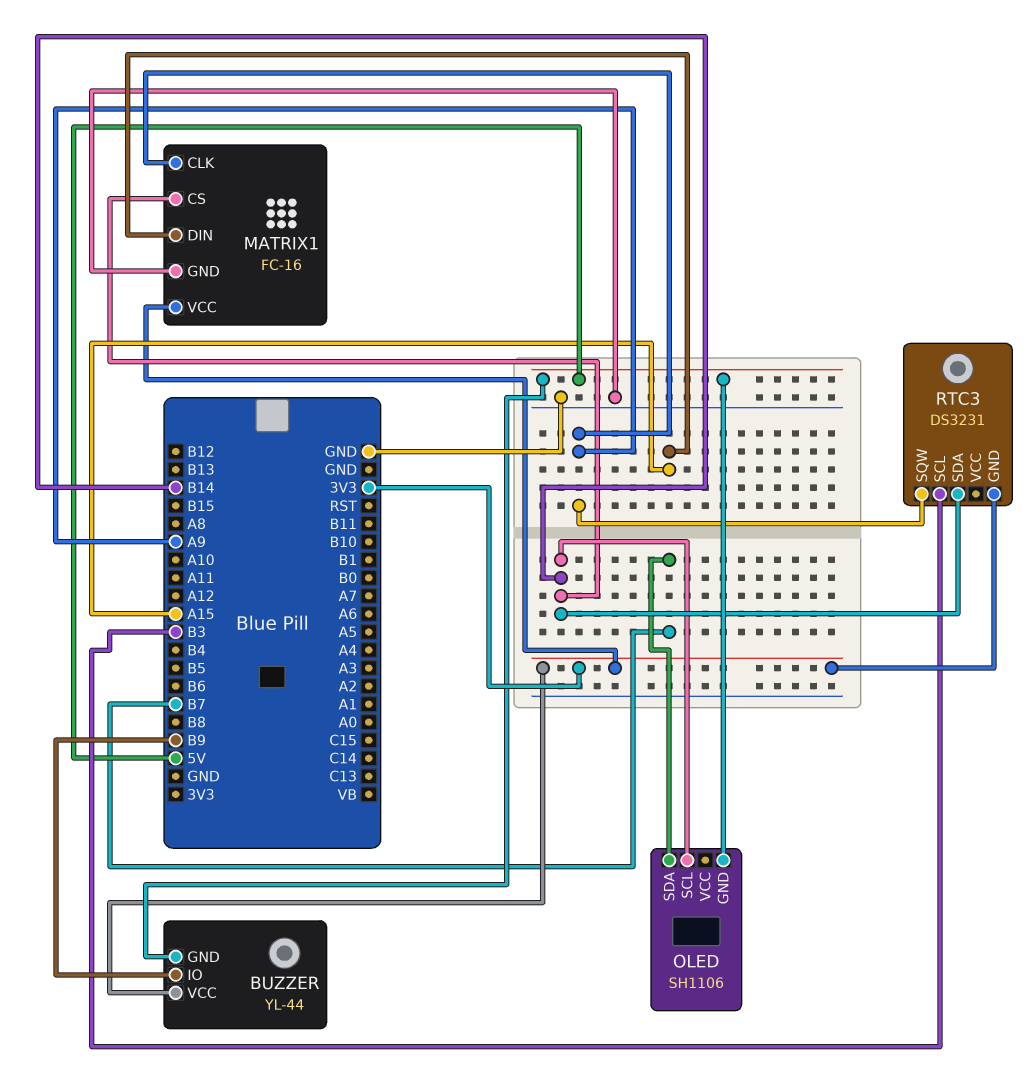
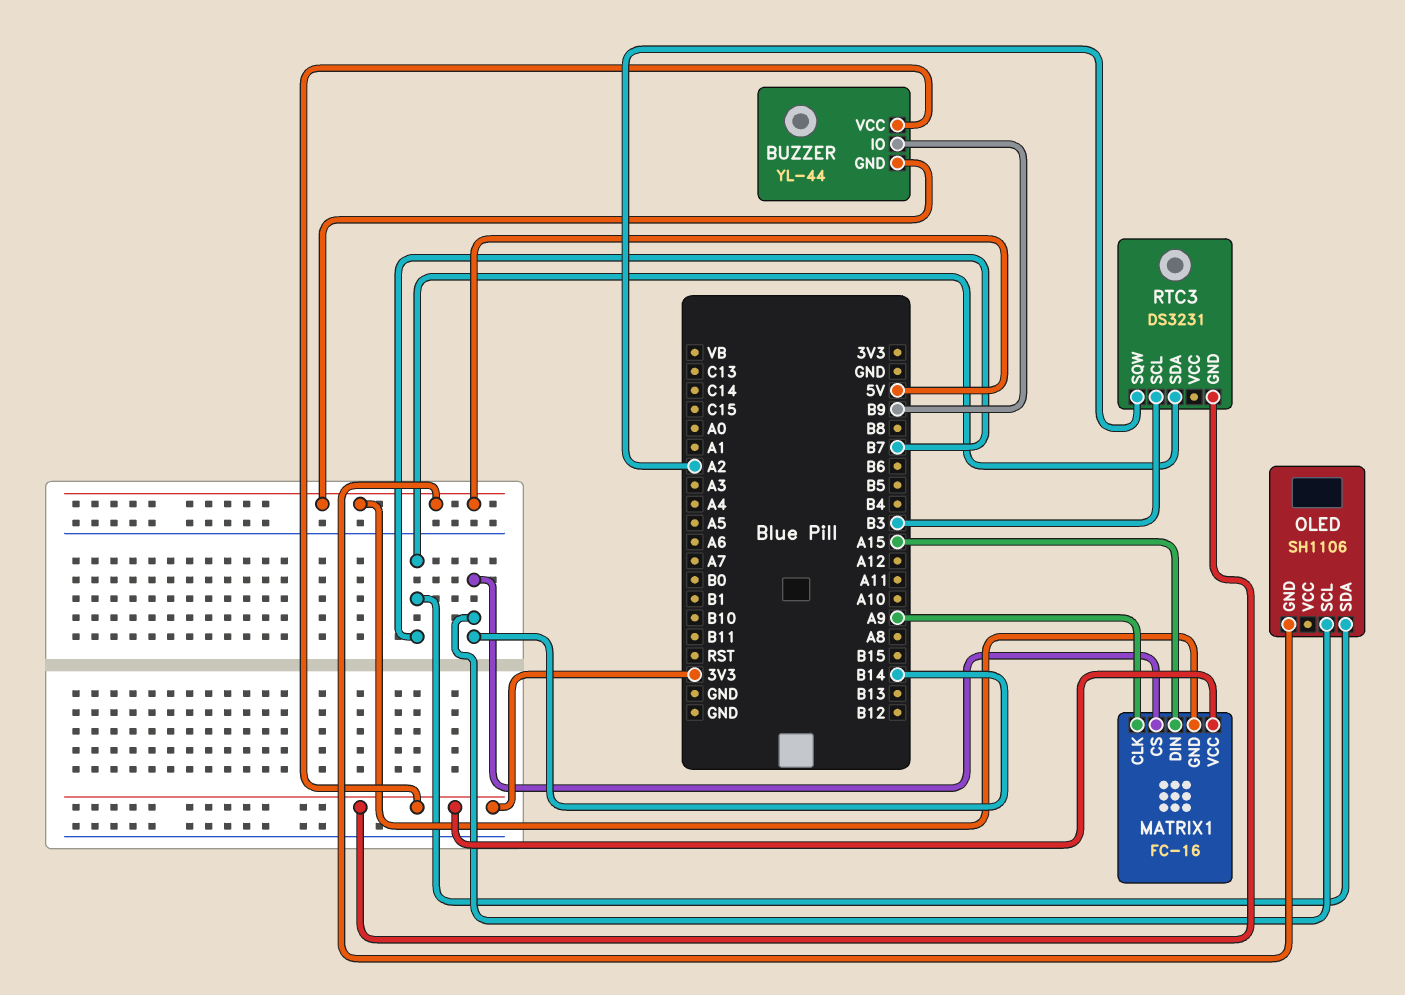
MATRIX1 pin GND: GND -> 5V
RTC3 pin SDA: B14 -> B7
RTC3 pin SQW: A9 -> A2

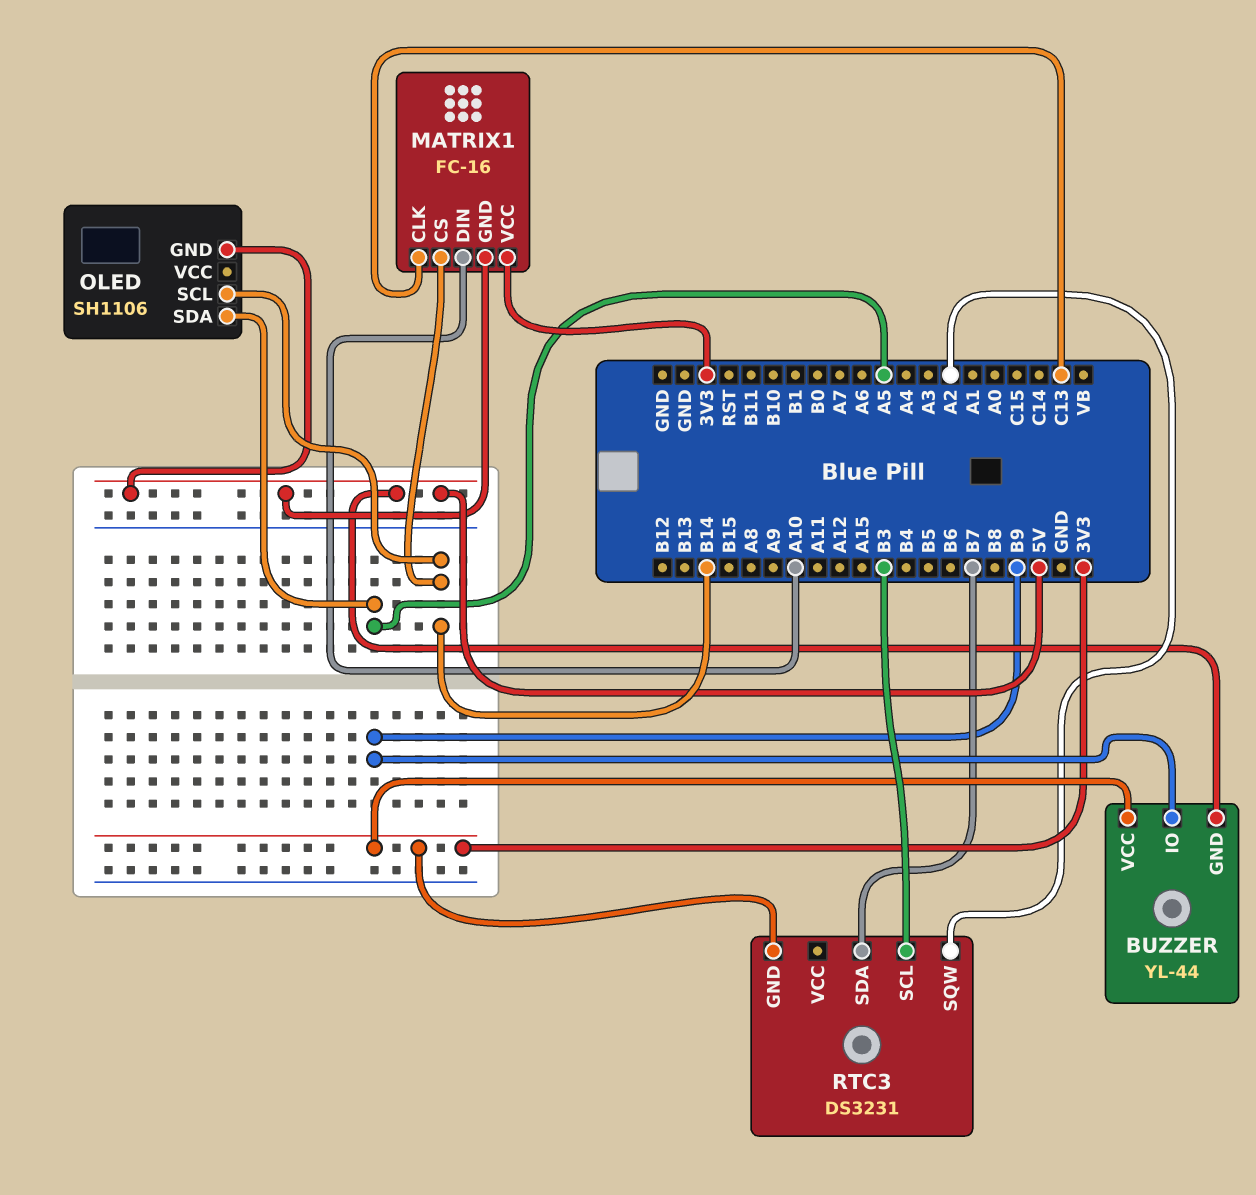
MATRIX1 pin CLK: A9 -> C13
MATRIX1 pin DIN: A15 -> A10
OLED pin SDA: B7 -> A5

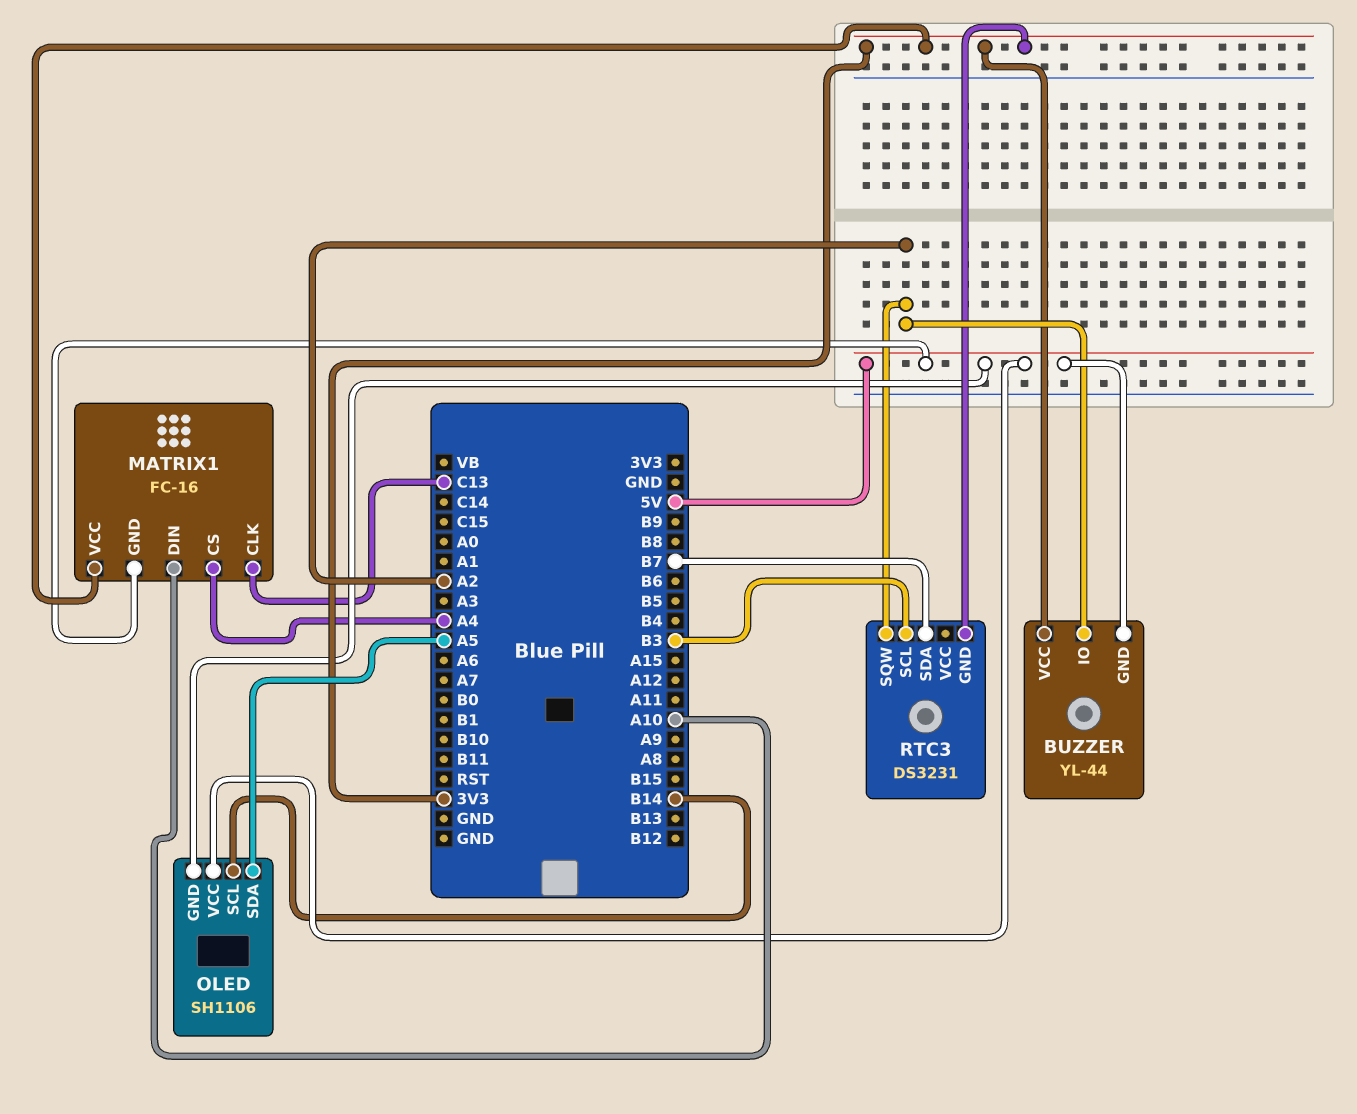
BUZZER pin IO: B9 -> A2
MATRIX1 pin CS: B14 -> A4
OLED pin VCC: none -> 5V

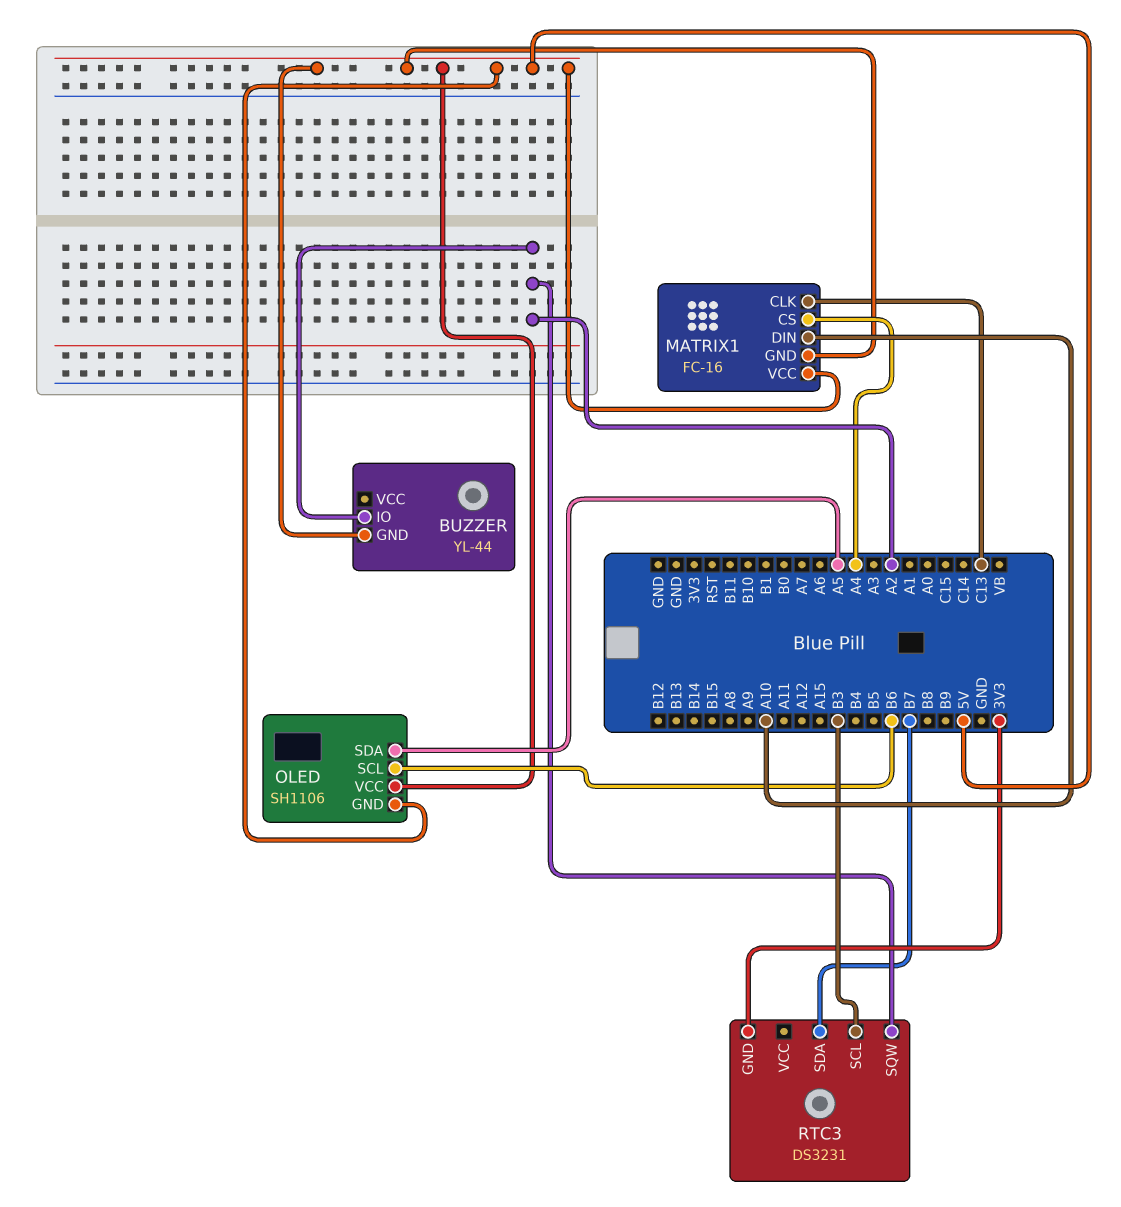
BUZZER pin VCC: 3V3 -> none
MATRIX1 pin VCC: 3V3 -> 5V
OLED pin SCL: B14 -> B6

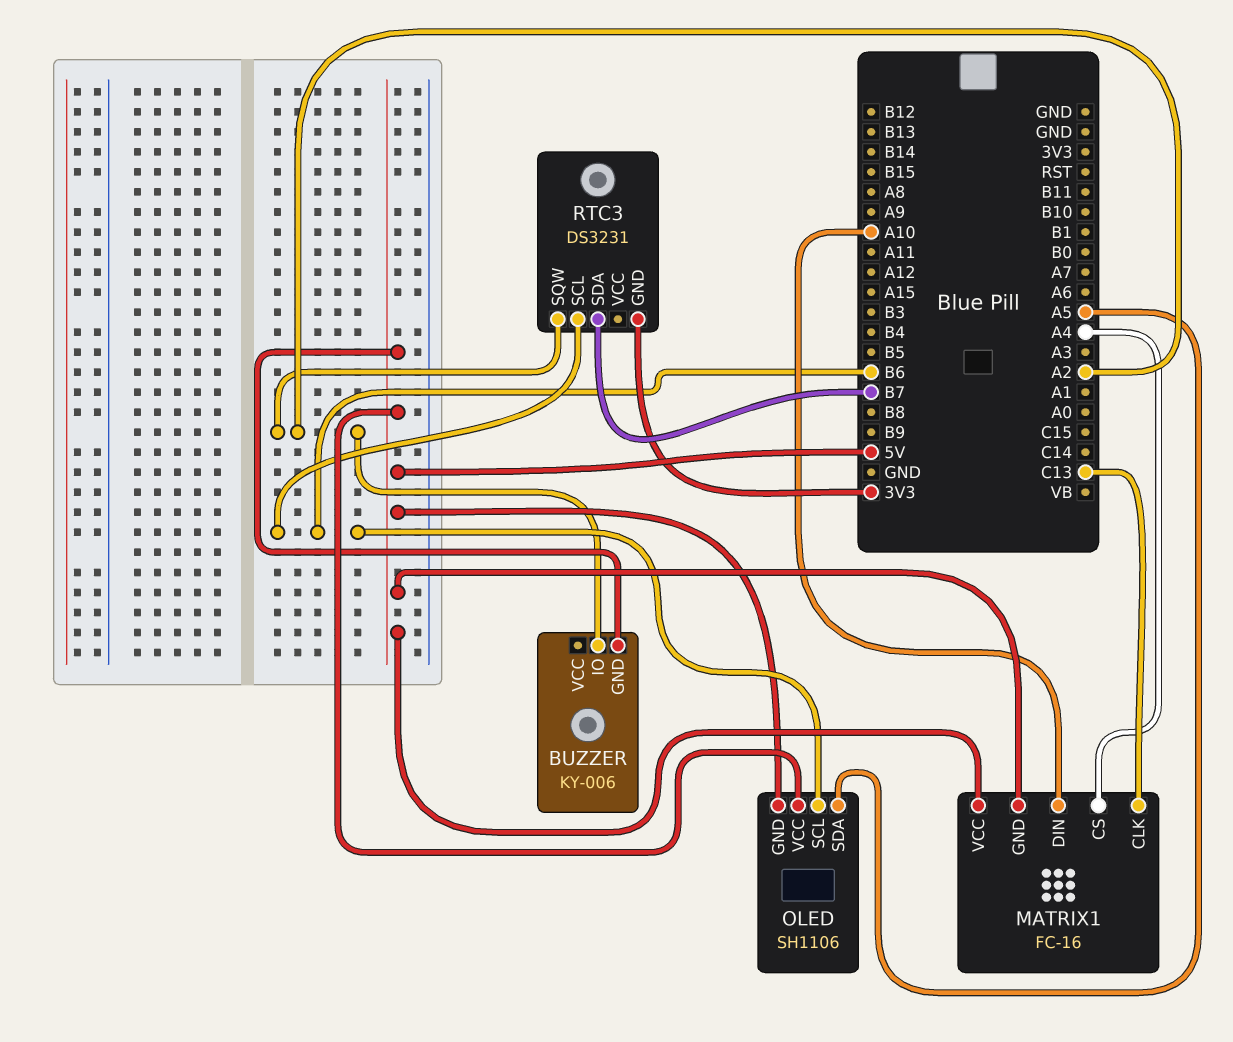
BUZZER: YL-44 -> KY-006
RTC3 pin SCL: B3 -> B6

